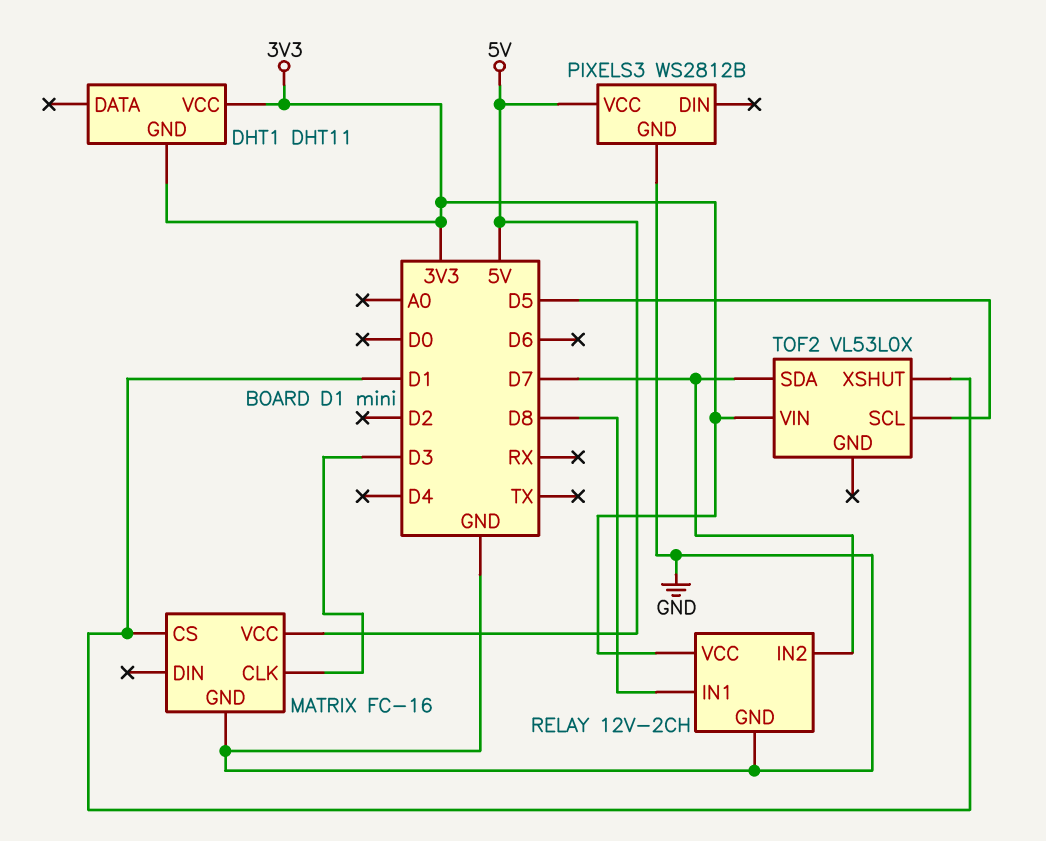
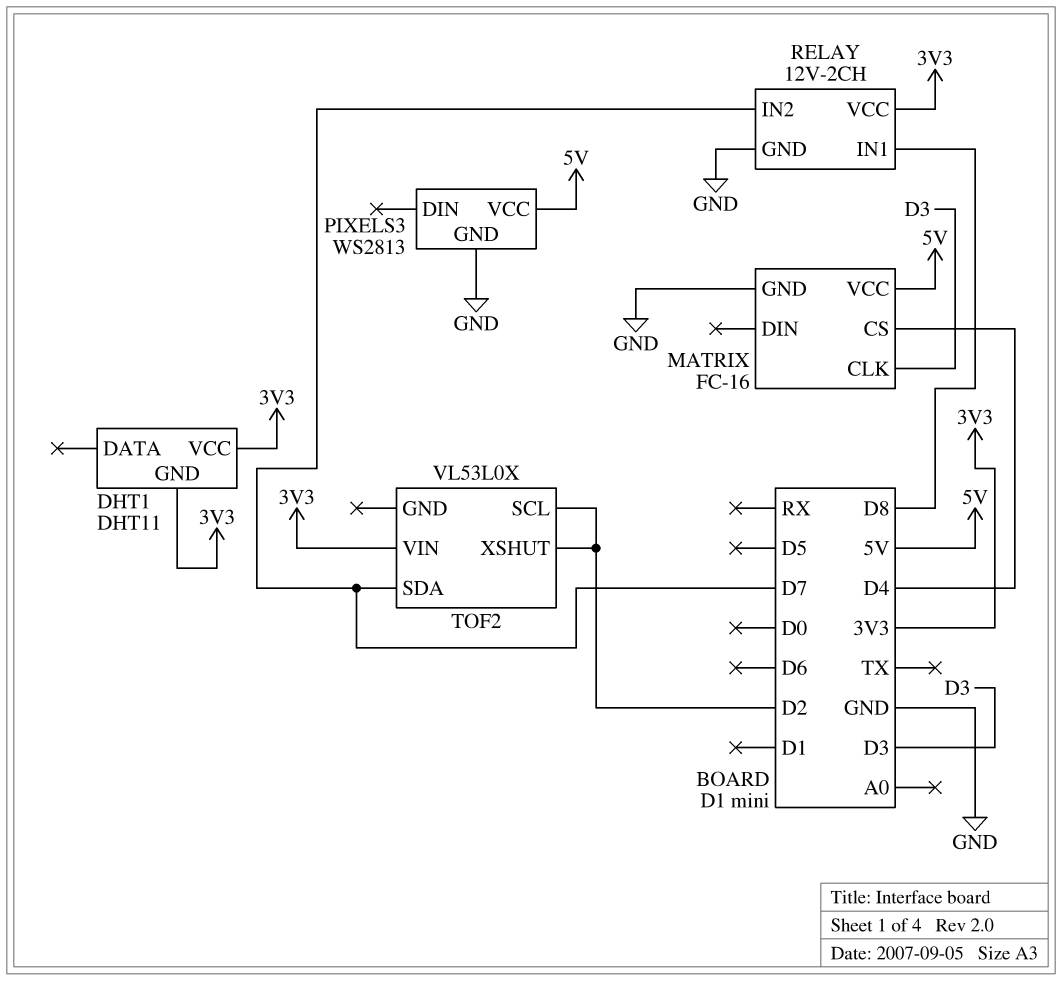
MATRIX pin CS: D1 -> D4
PIXELS3: WS2812B -> WS2813
TOF2 pin SCL: D5 -> D2
TOF2 pin XSHUT: D1 -> D2

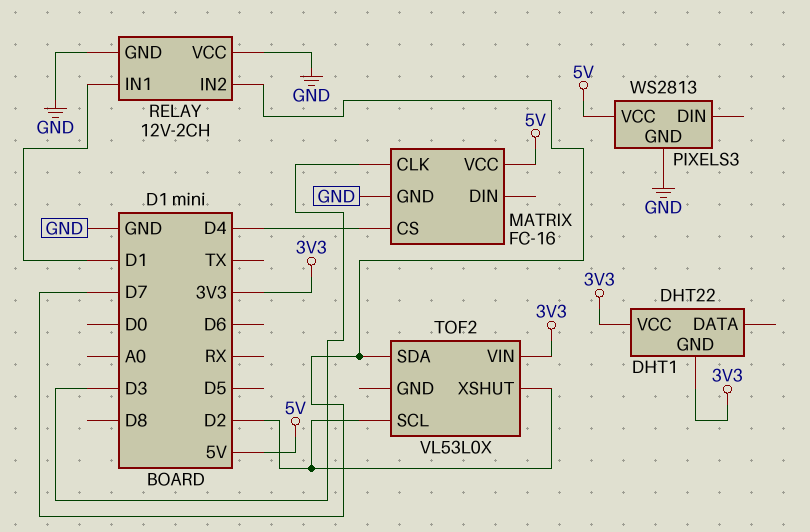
DHT1: DHT11 -> DHT22
RELAY pin IN1: D8 -> D1
RELAY pin VCC: 3V3 -> GND

